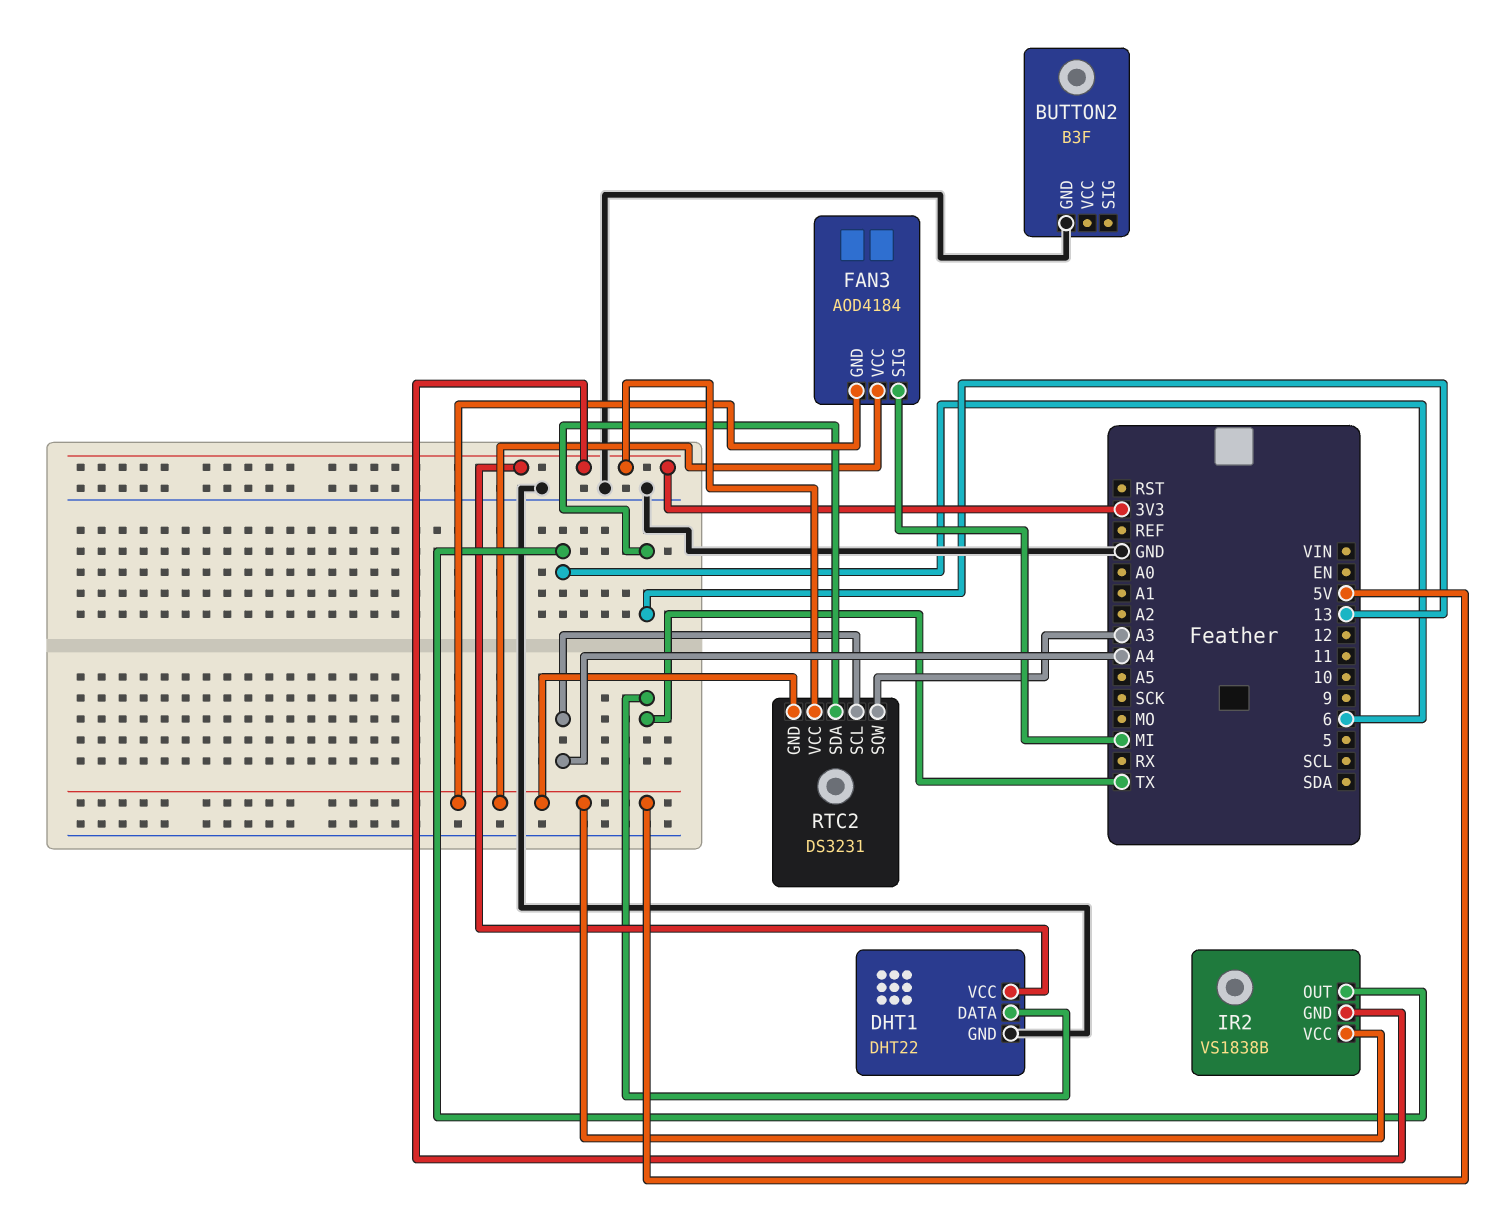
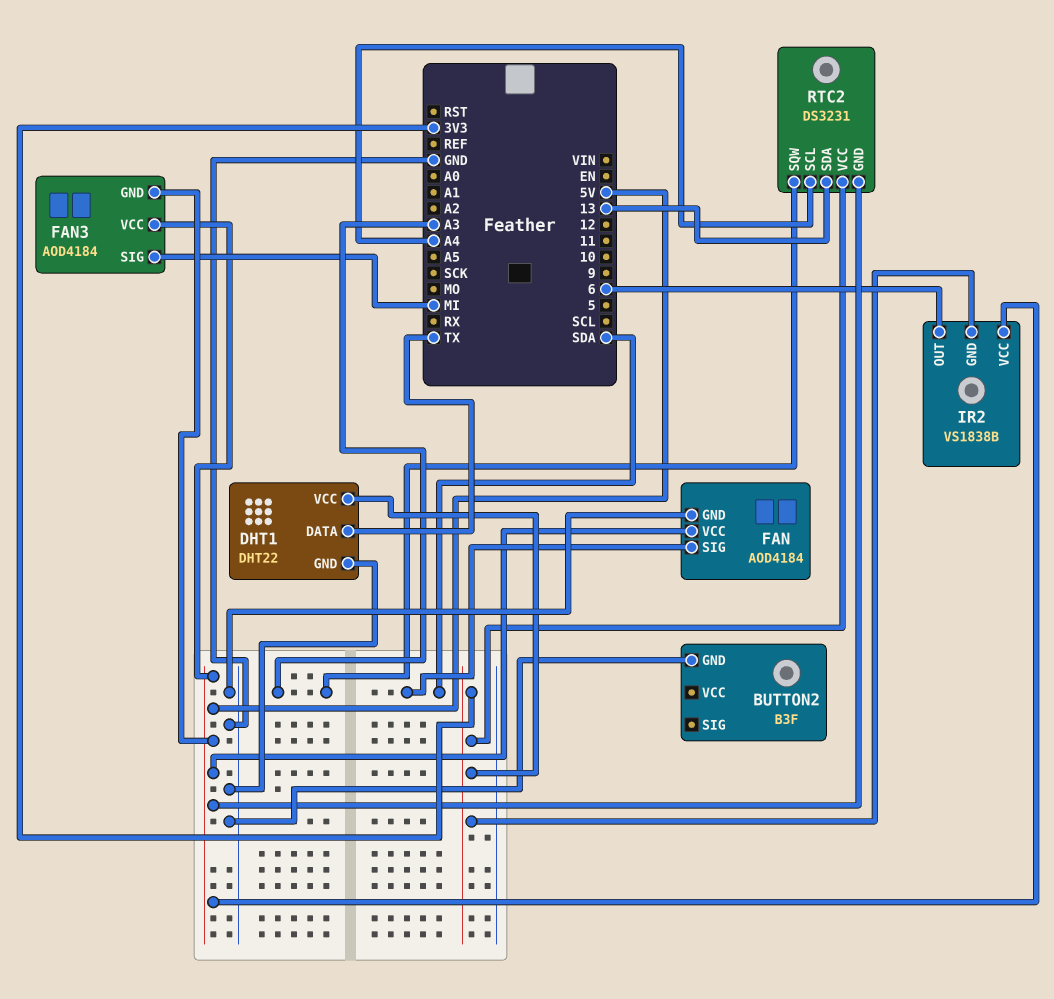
FAN: none -> AOD4184
FAN pin GND: none -> GND
FAN pin SIG: none -> SDA
FAN pin VCC: none -> 5V

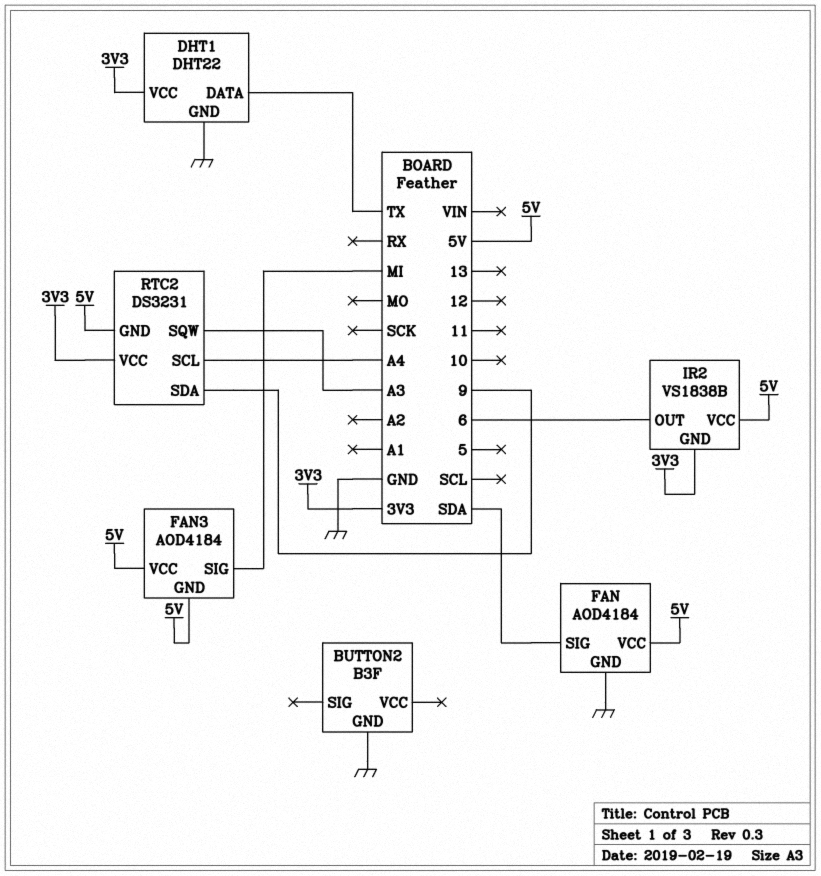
RTC2 pin SDA: 13 -> 9

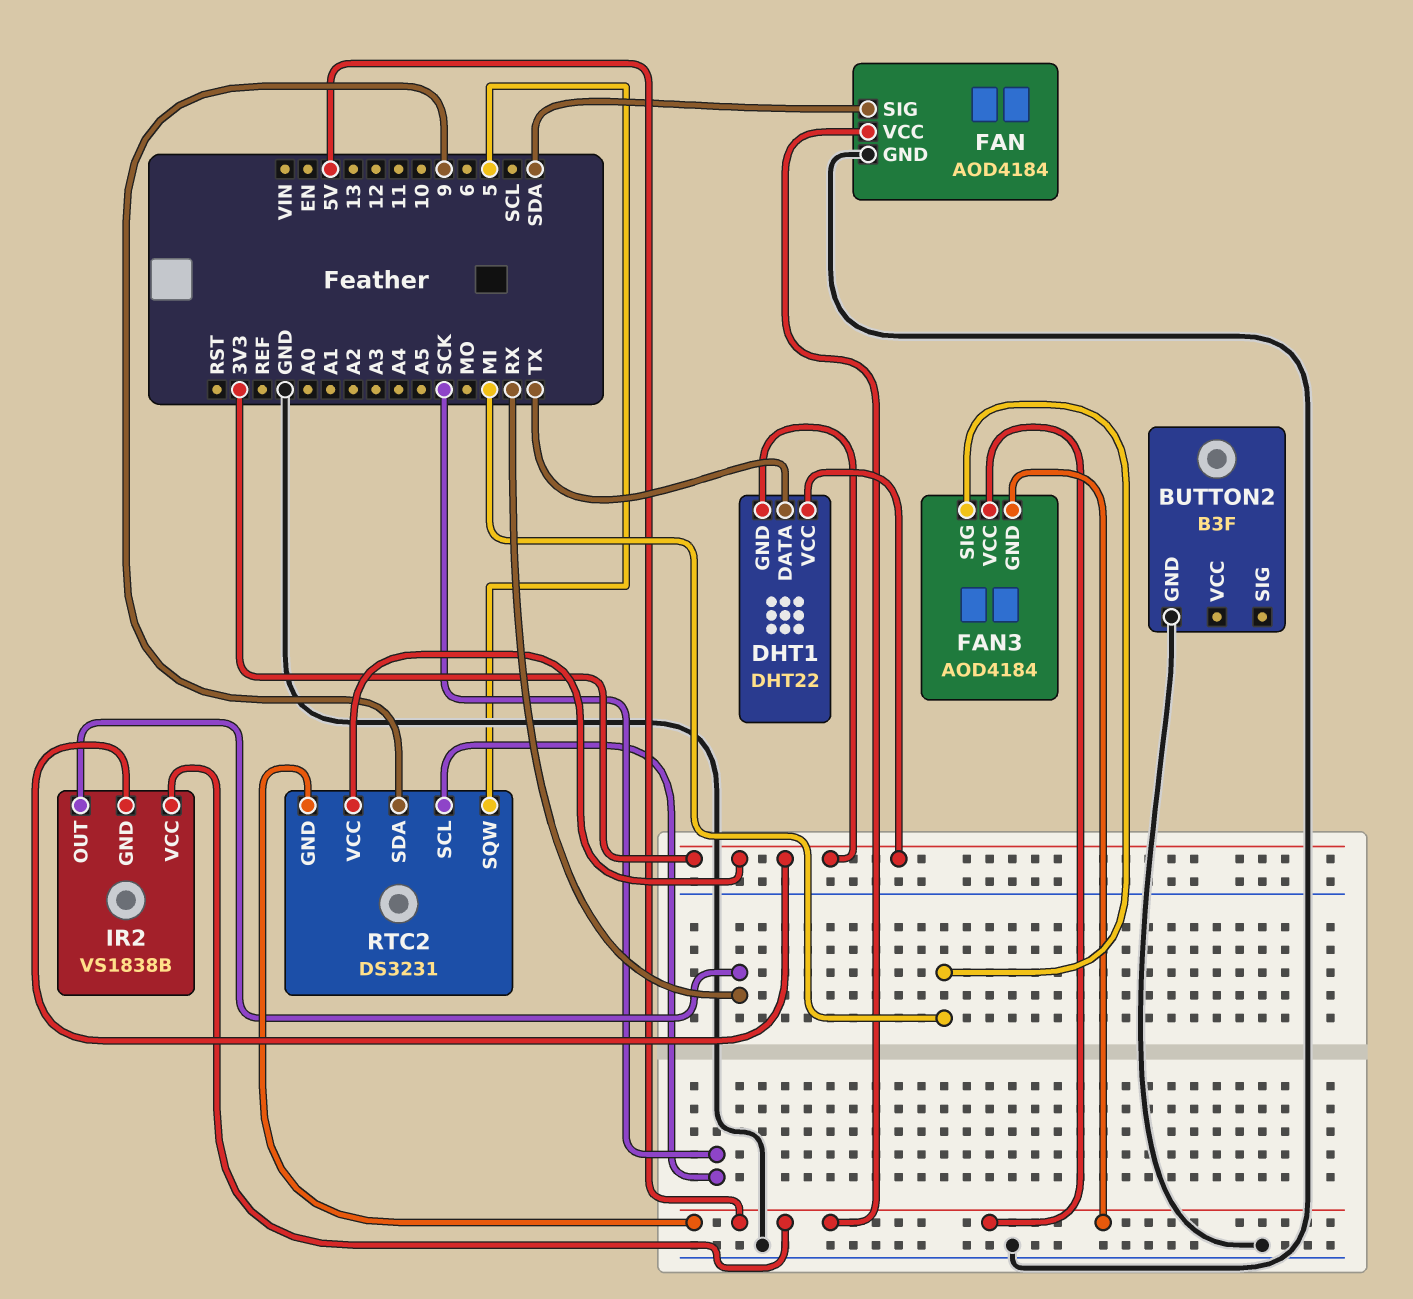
DHT1 pin GND: GND -> 3V3
IR2 pin OUT: 6 -> RX
RTC2 pin SCL: A4 -> SCK
RTC2 pin SQW: A3 -> 5

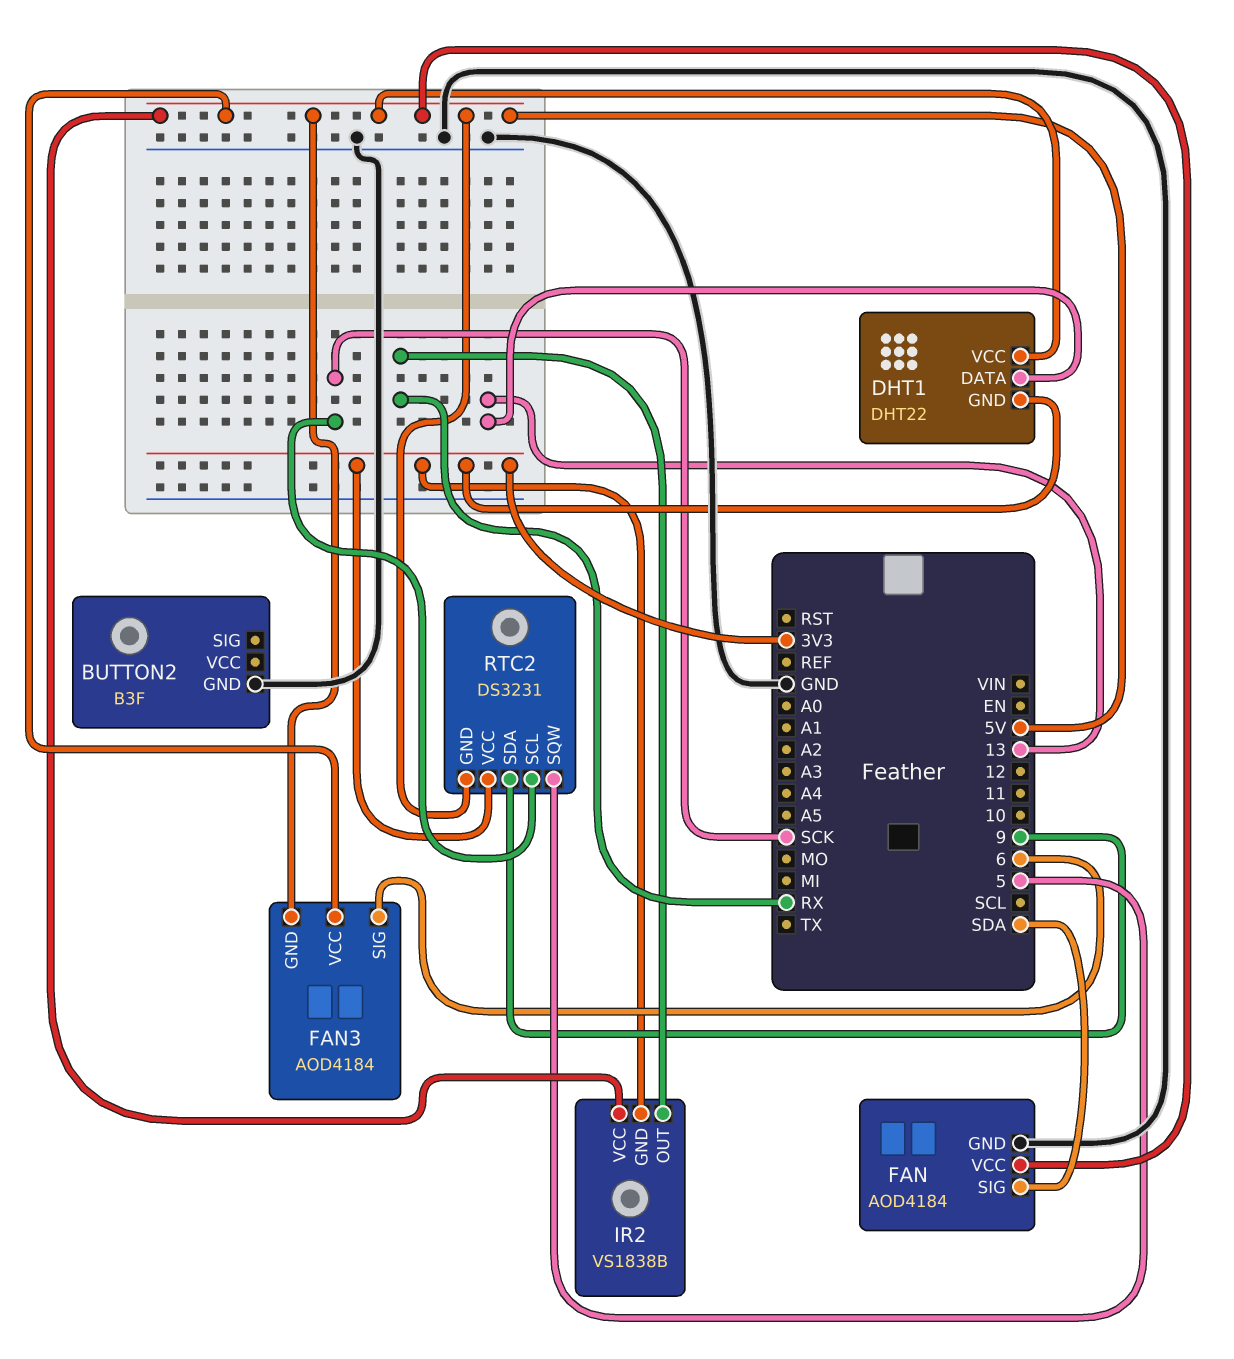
DHT1 pin DATA: TX -> 13
DHT1 pin VCC: 3V3 -> 5V
FAN3 pin SIG: MI -> 6

